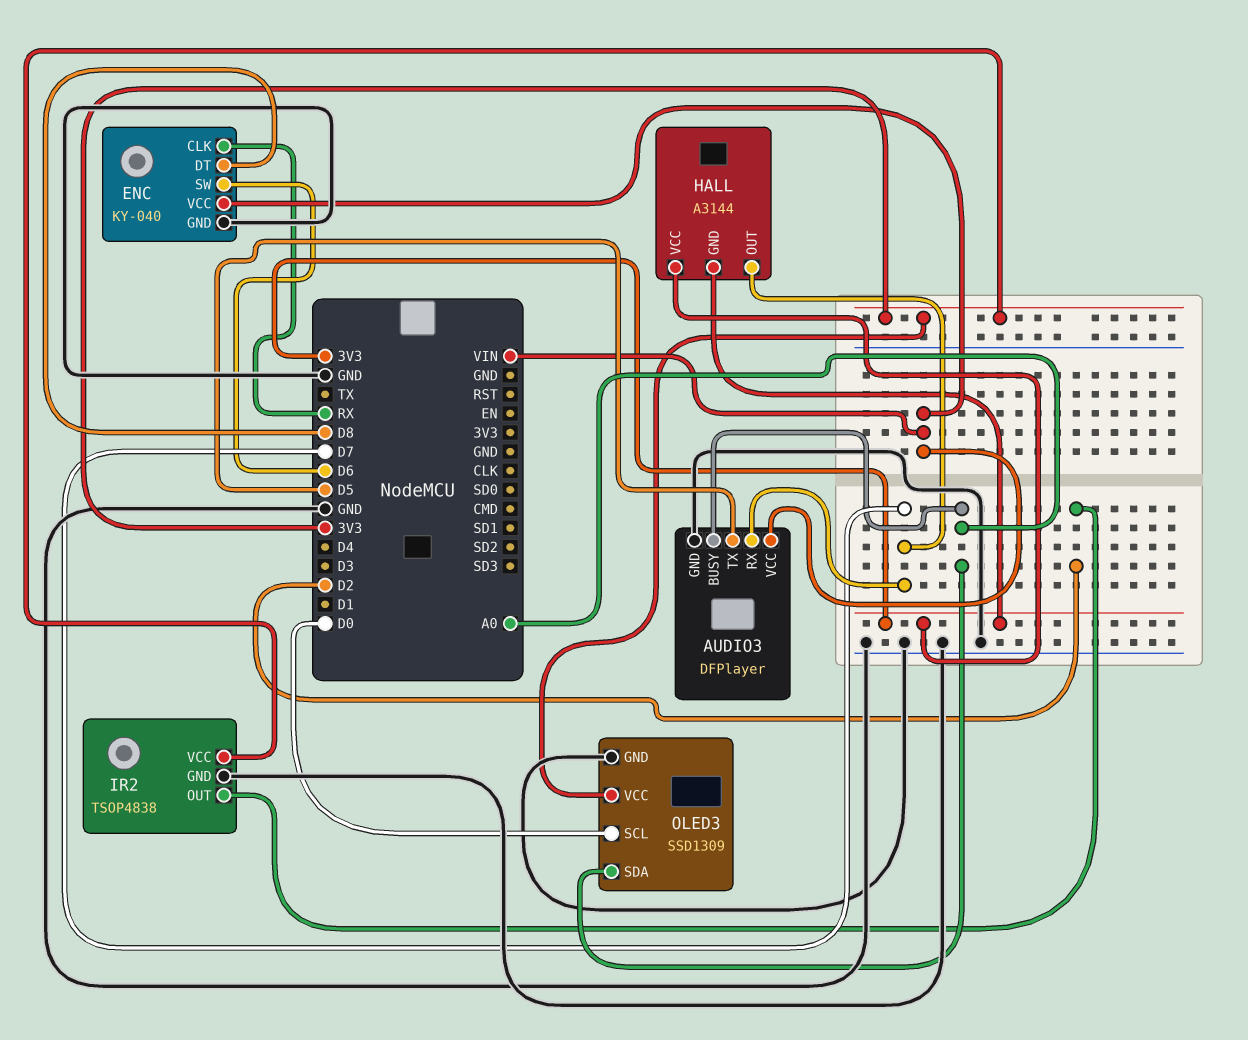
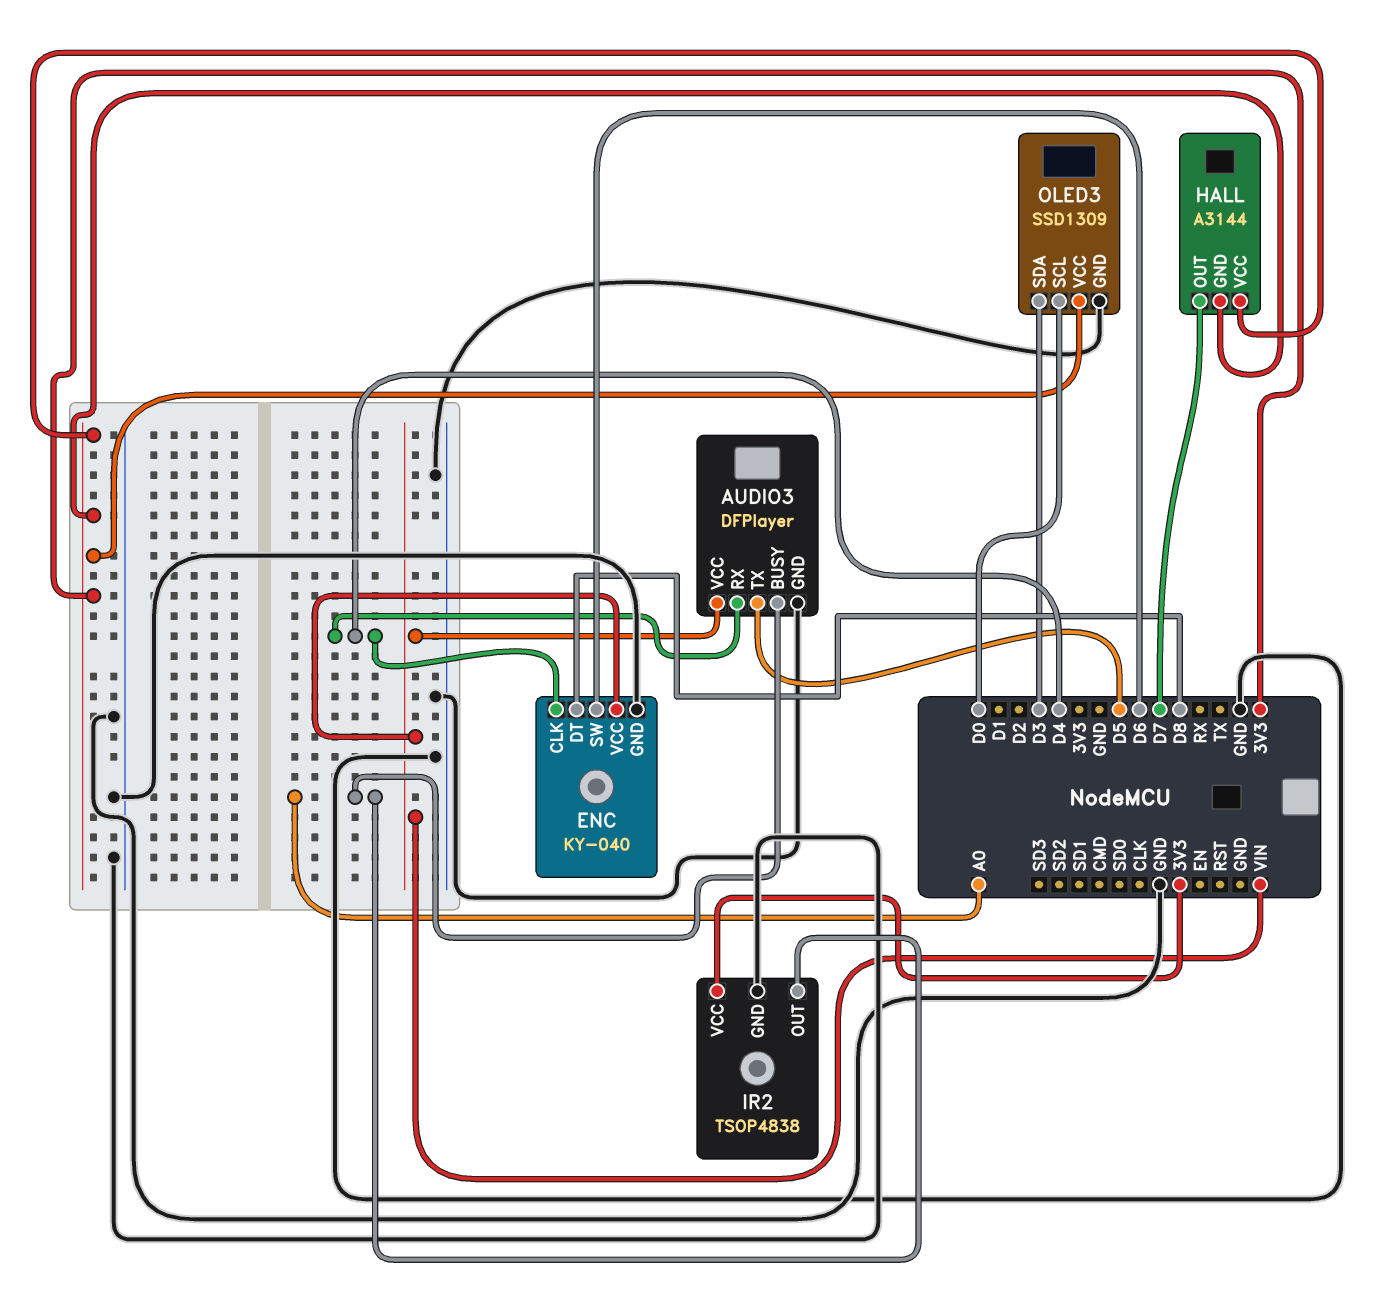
AUDIO3 pin RX: D7 -> D4
ENC pin CLK: RX -> D4
IR2 pin OUT: D2 -> A0
OLED3 pin SDA: A0 -> D3

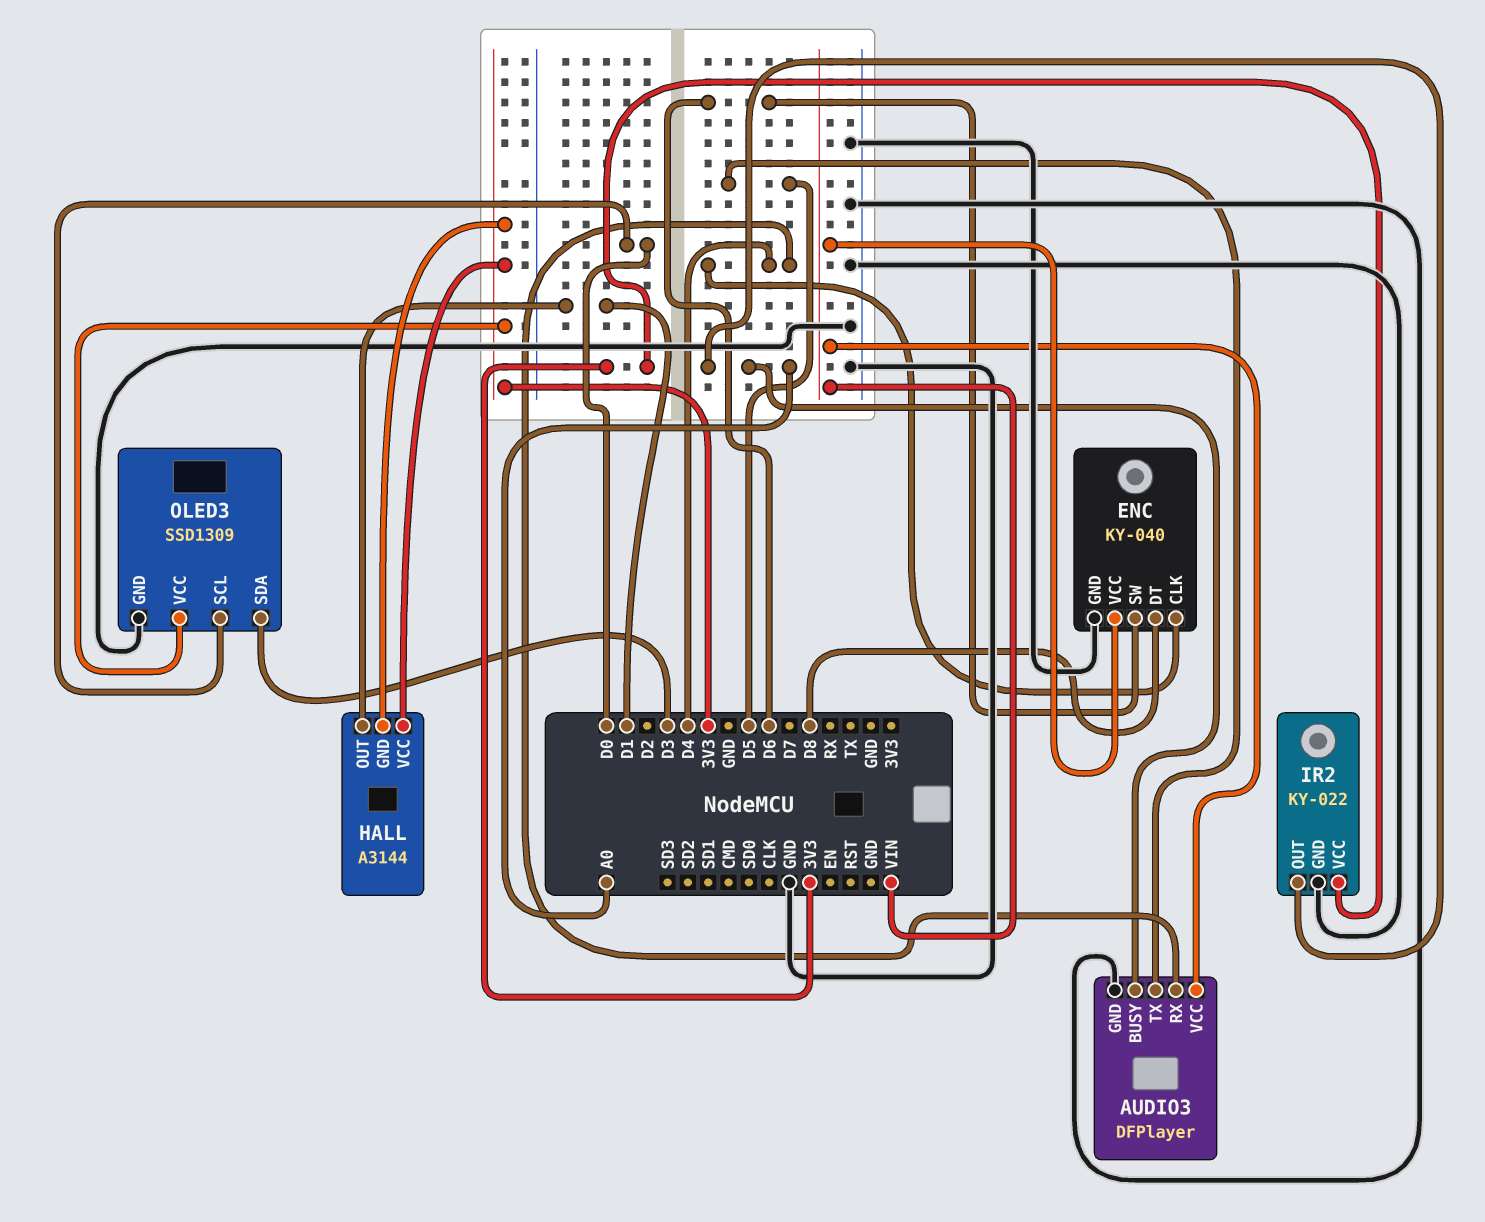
HALL pin OUT: D7 -> D1
IR2: TSOP4838 -> KY-022

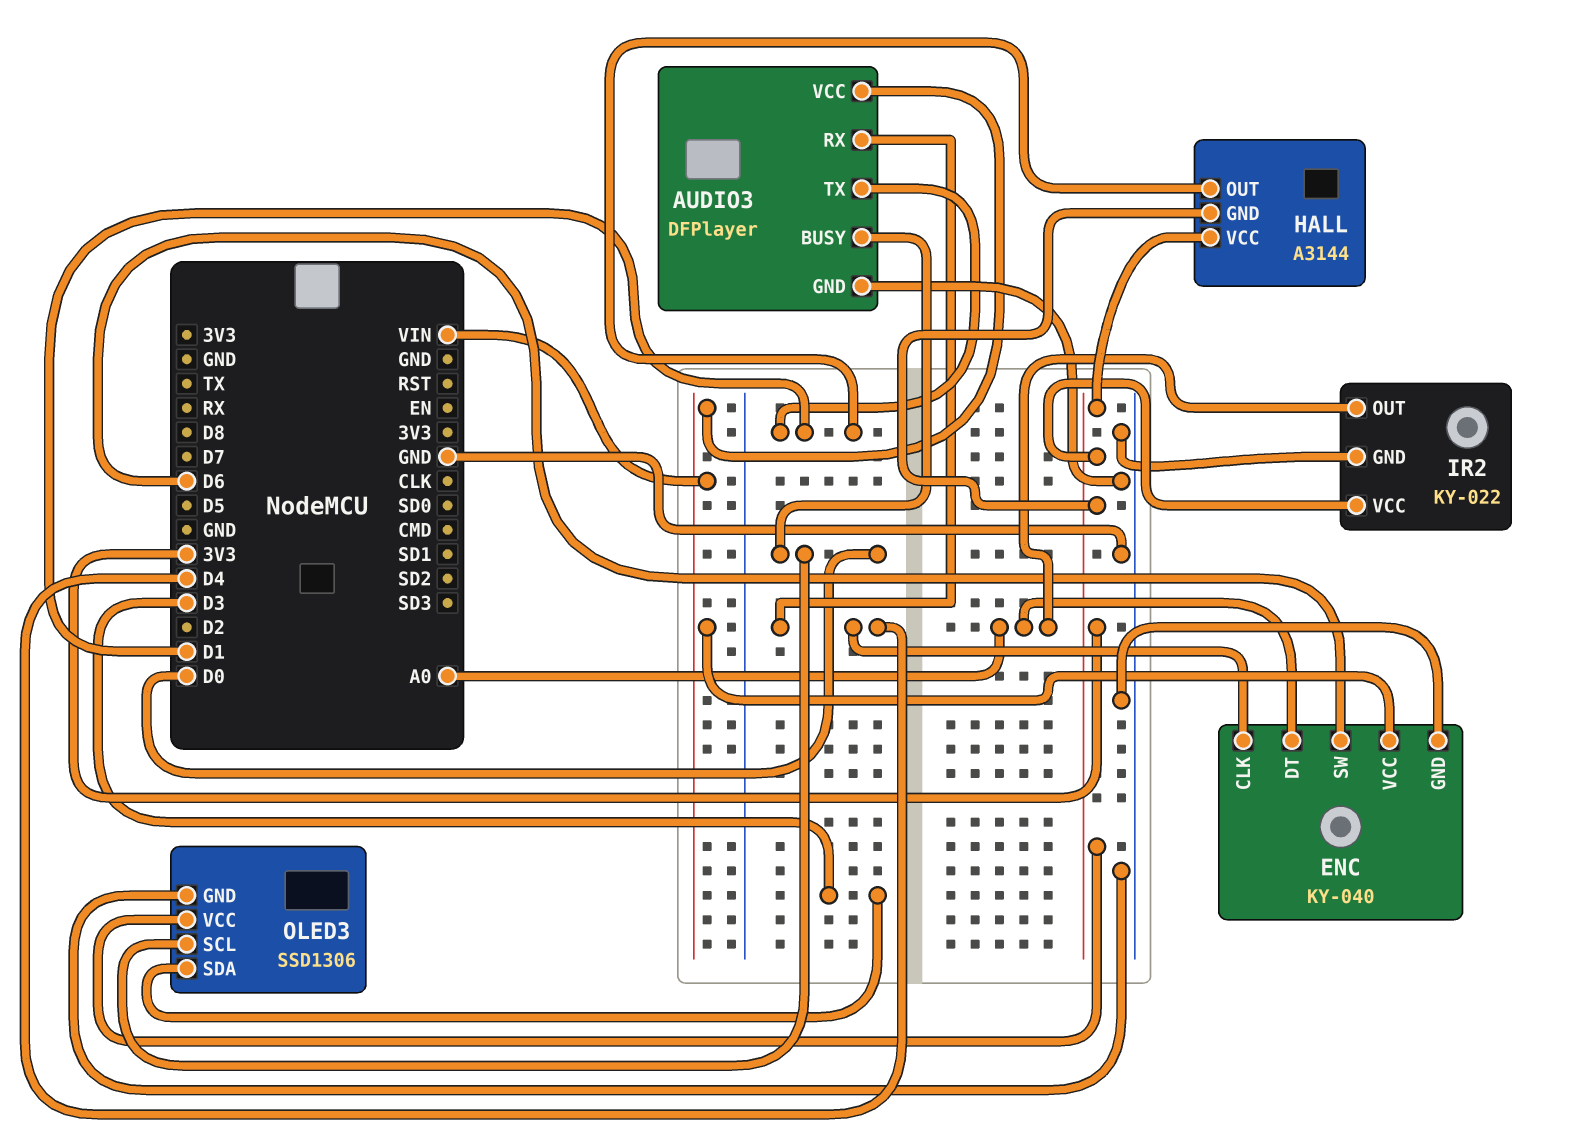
AUDIO3 pin BUSY: A0 -> D0
AUDIO3 pin TX: D5 -> D1
ENC pin DT: D8 -> A0
OLED3: SSD1309 -> SSD1306

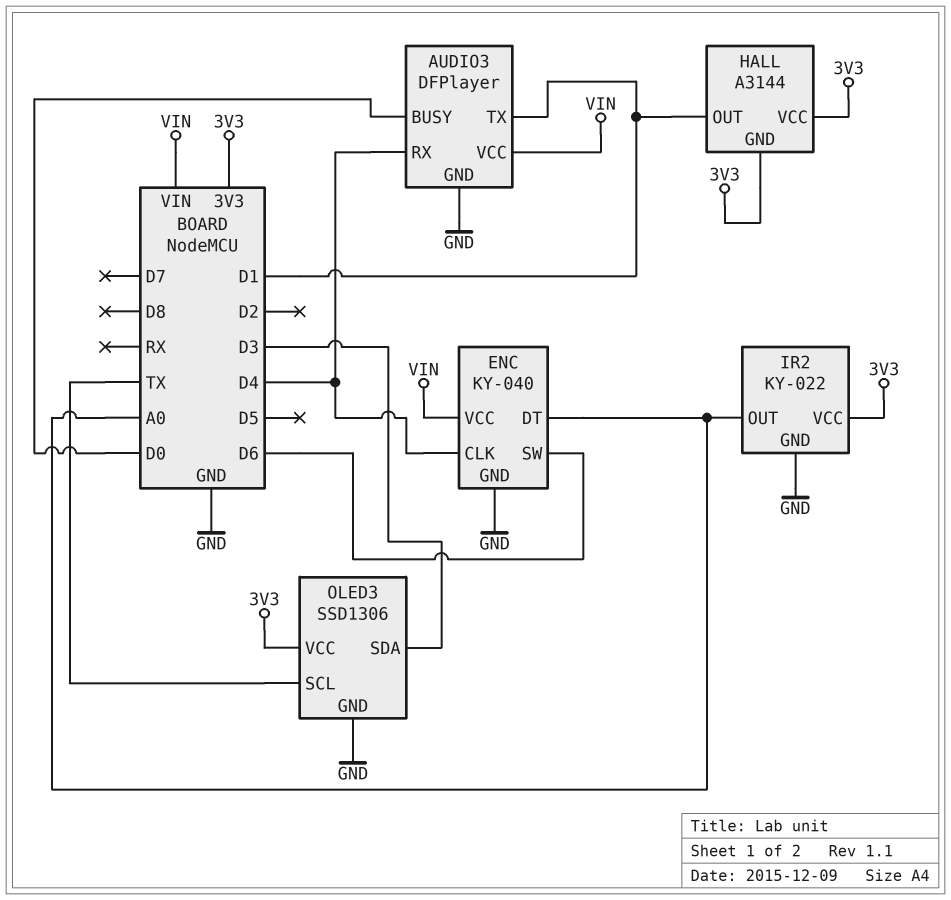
OLED3 pin SCL: D0 -> TX

